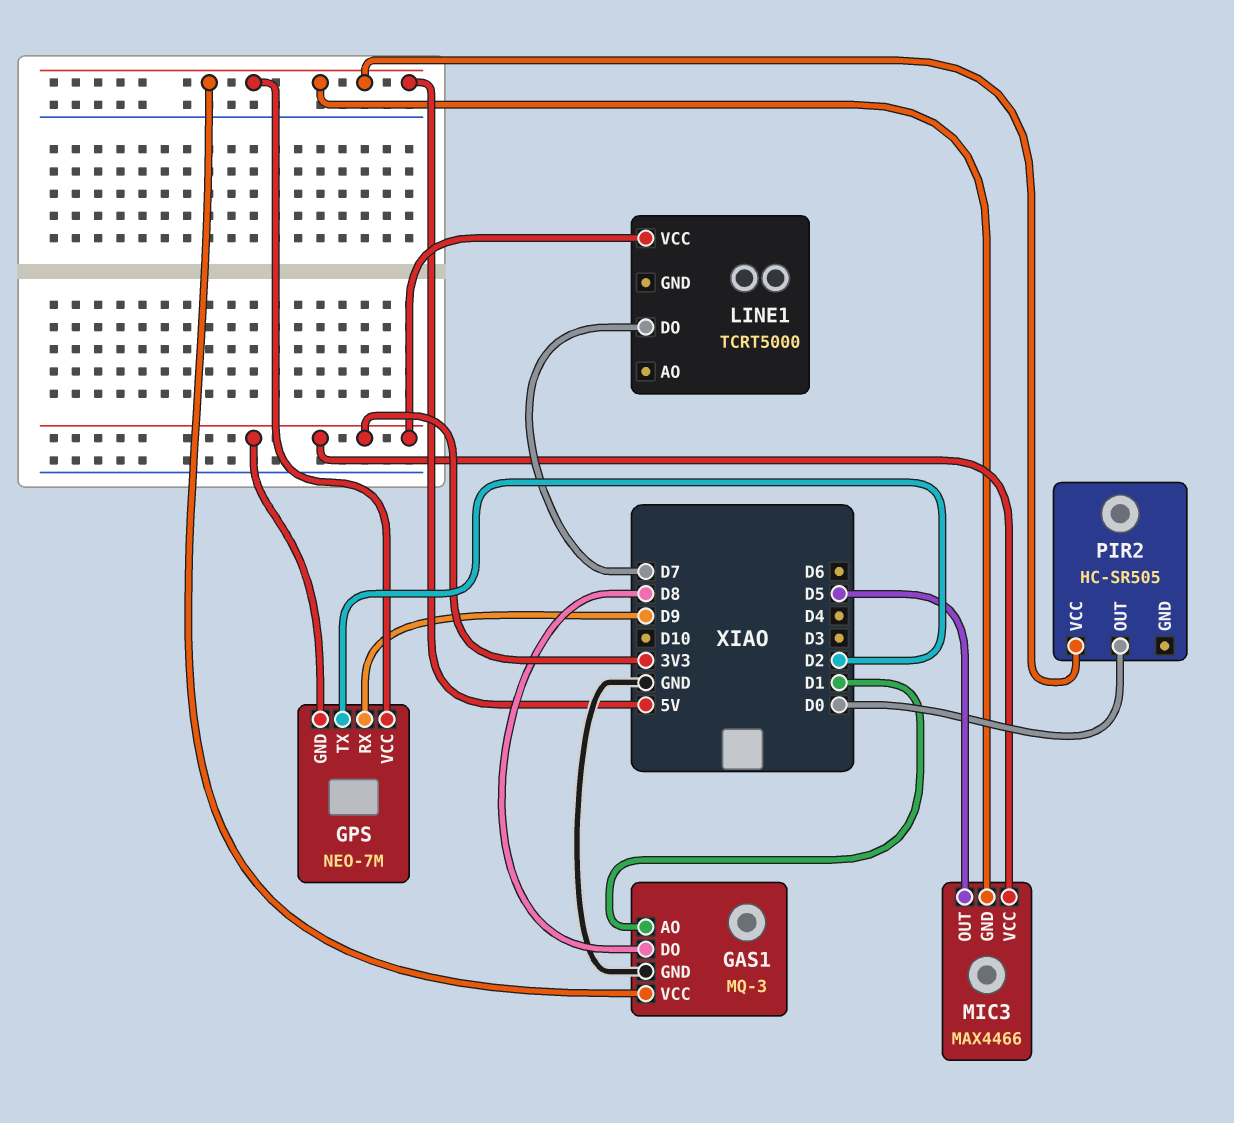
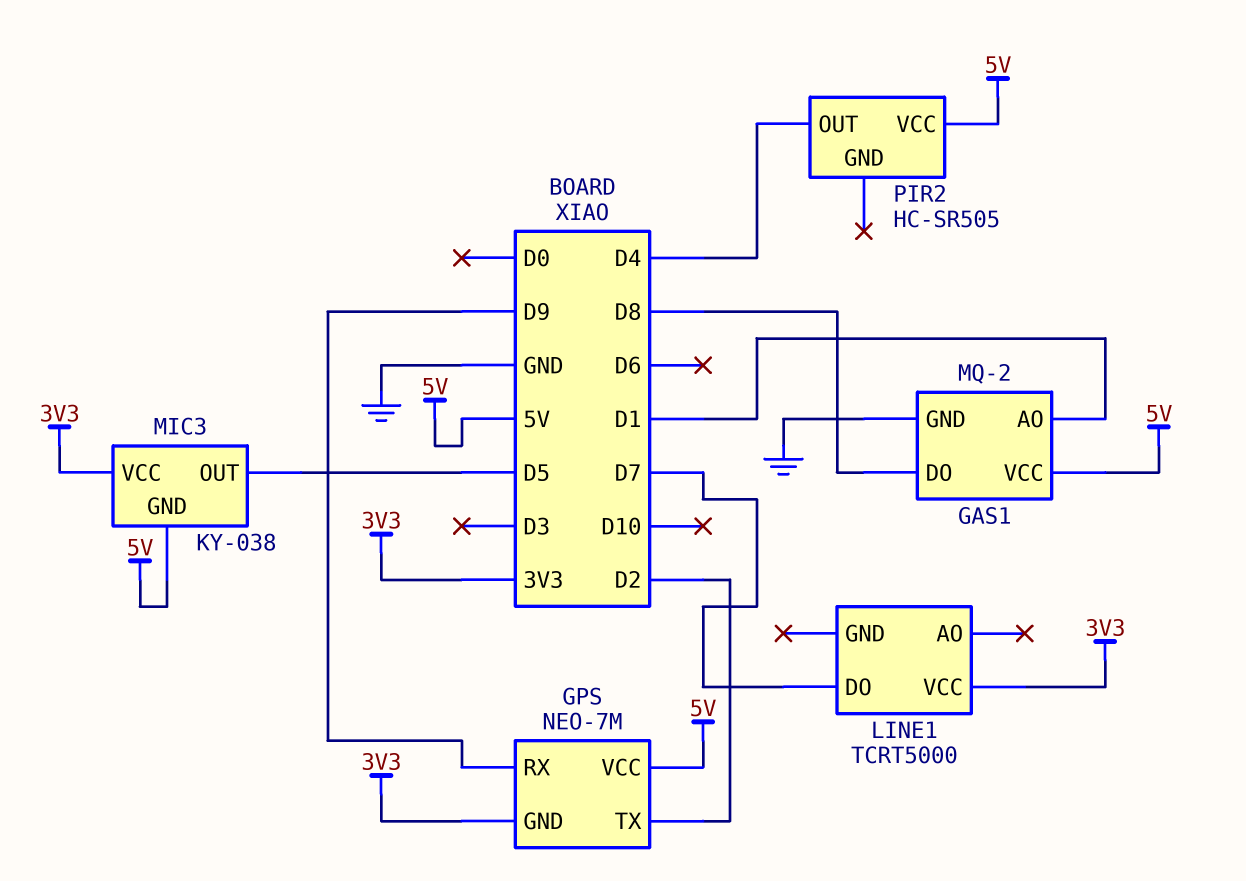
GAS1: MQ-3 -> MQ-2
MIC3: MAX4466 -> KY-038
PIR2 pin OUT: D0 -> D4

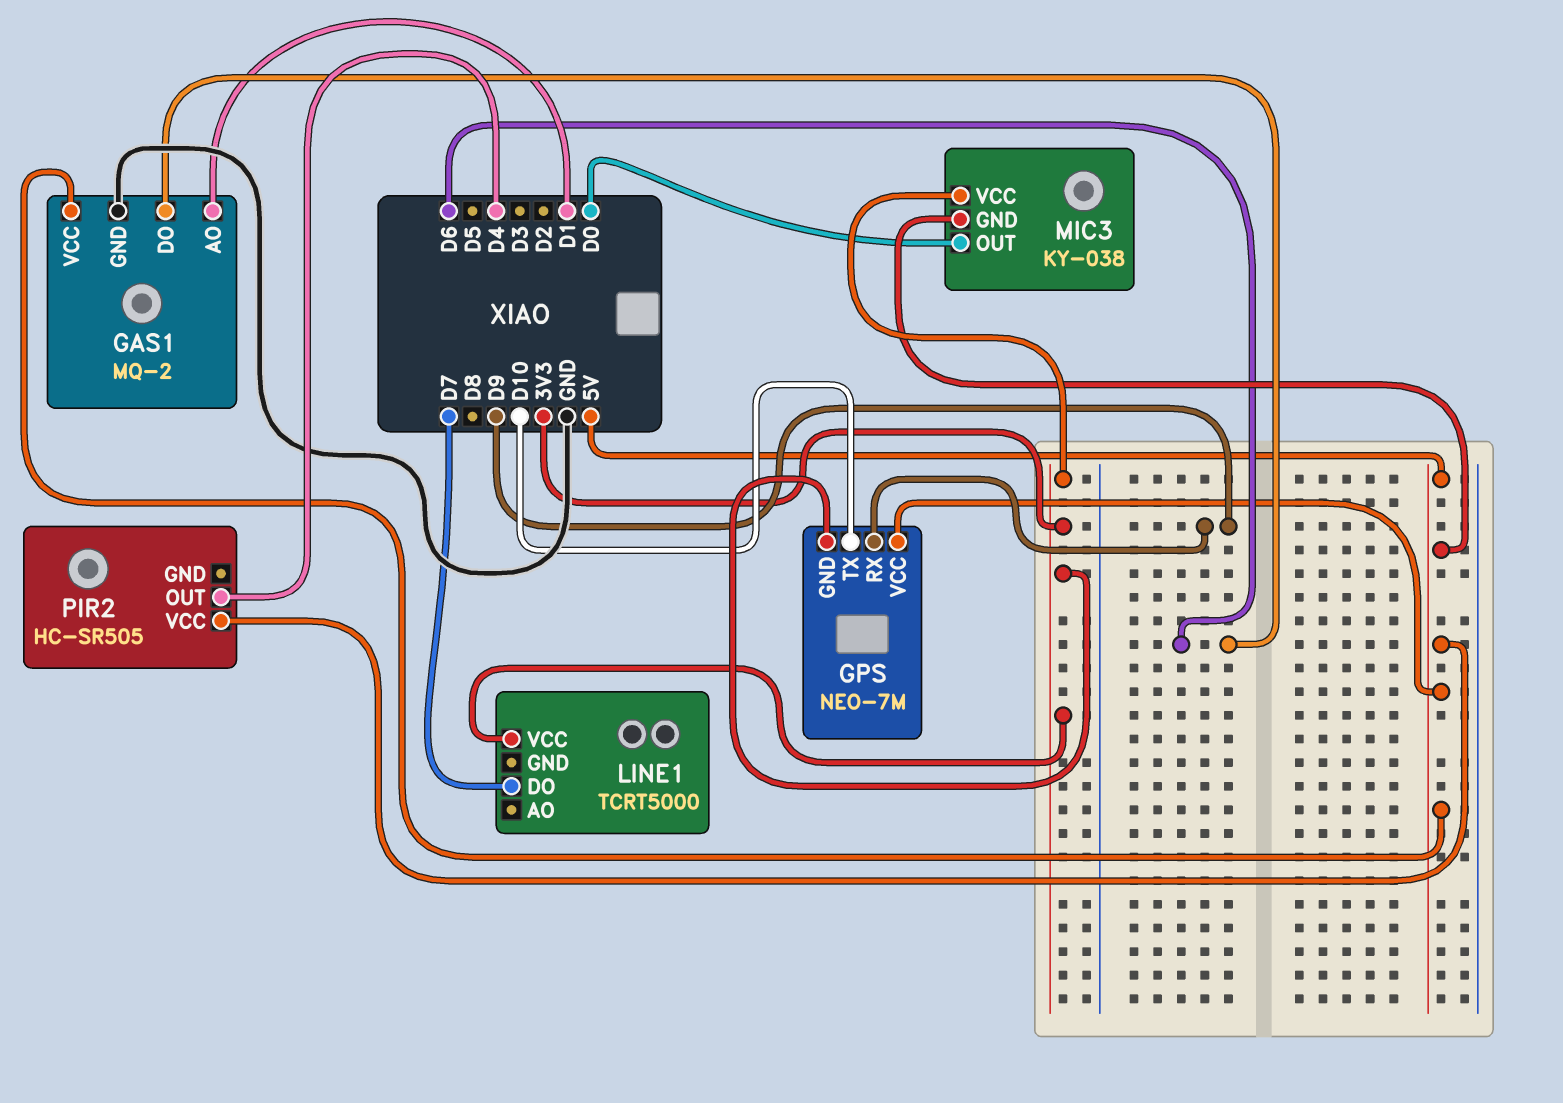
GAS1 pin DO: D8 -> D6
GPS pin TX: D2 -> D10
MIC3 pin OUT: D5 -> D0

